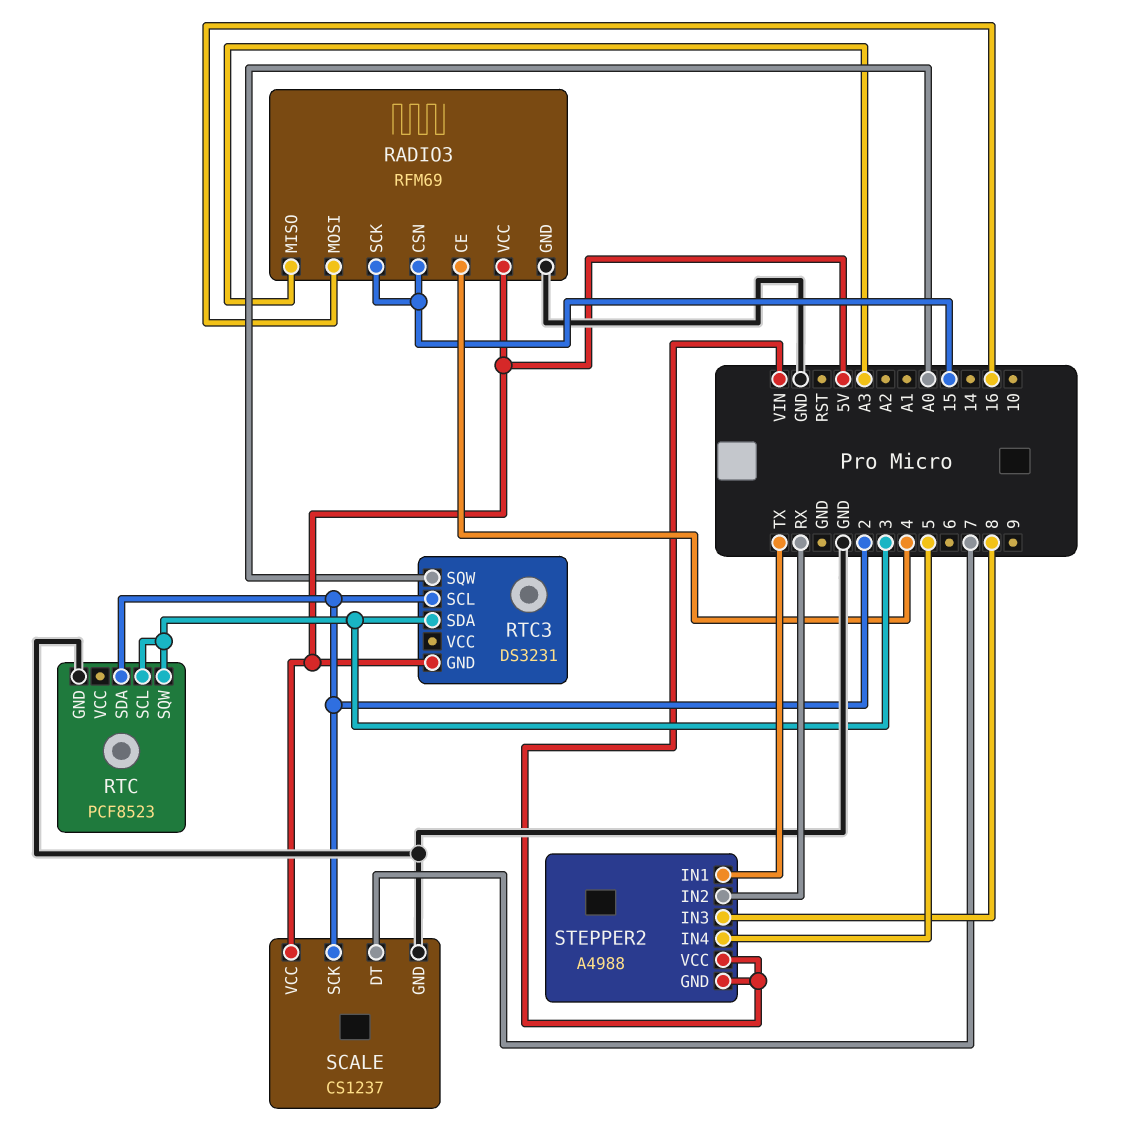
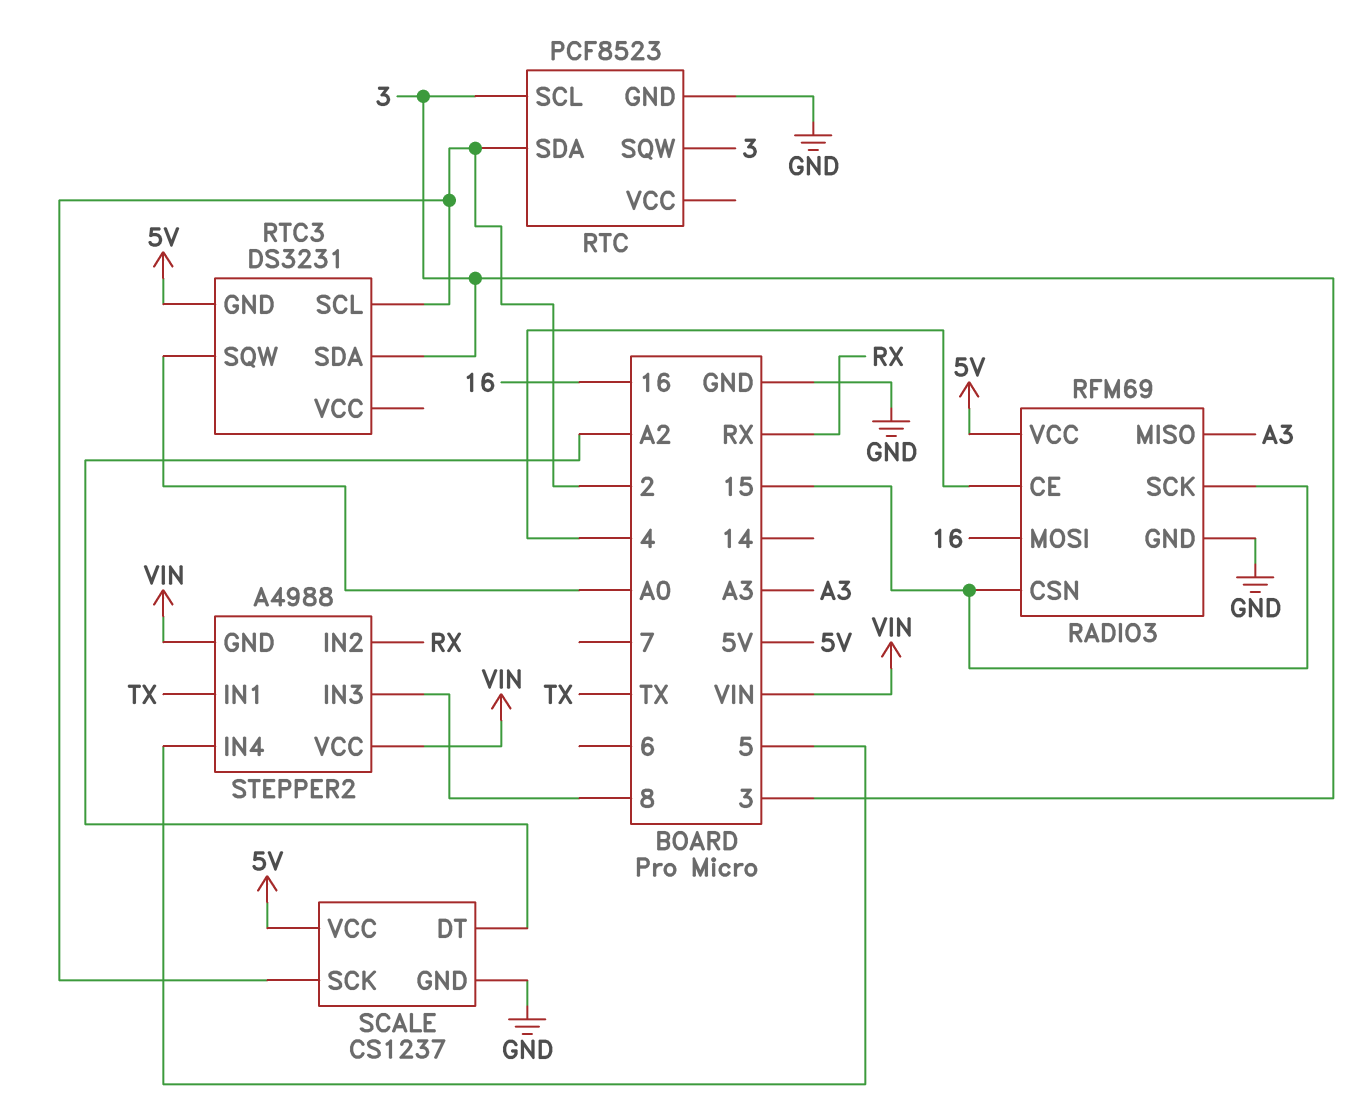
SCALE pin DT: 7 -> A2

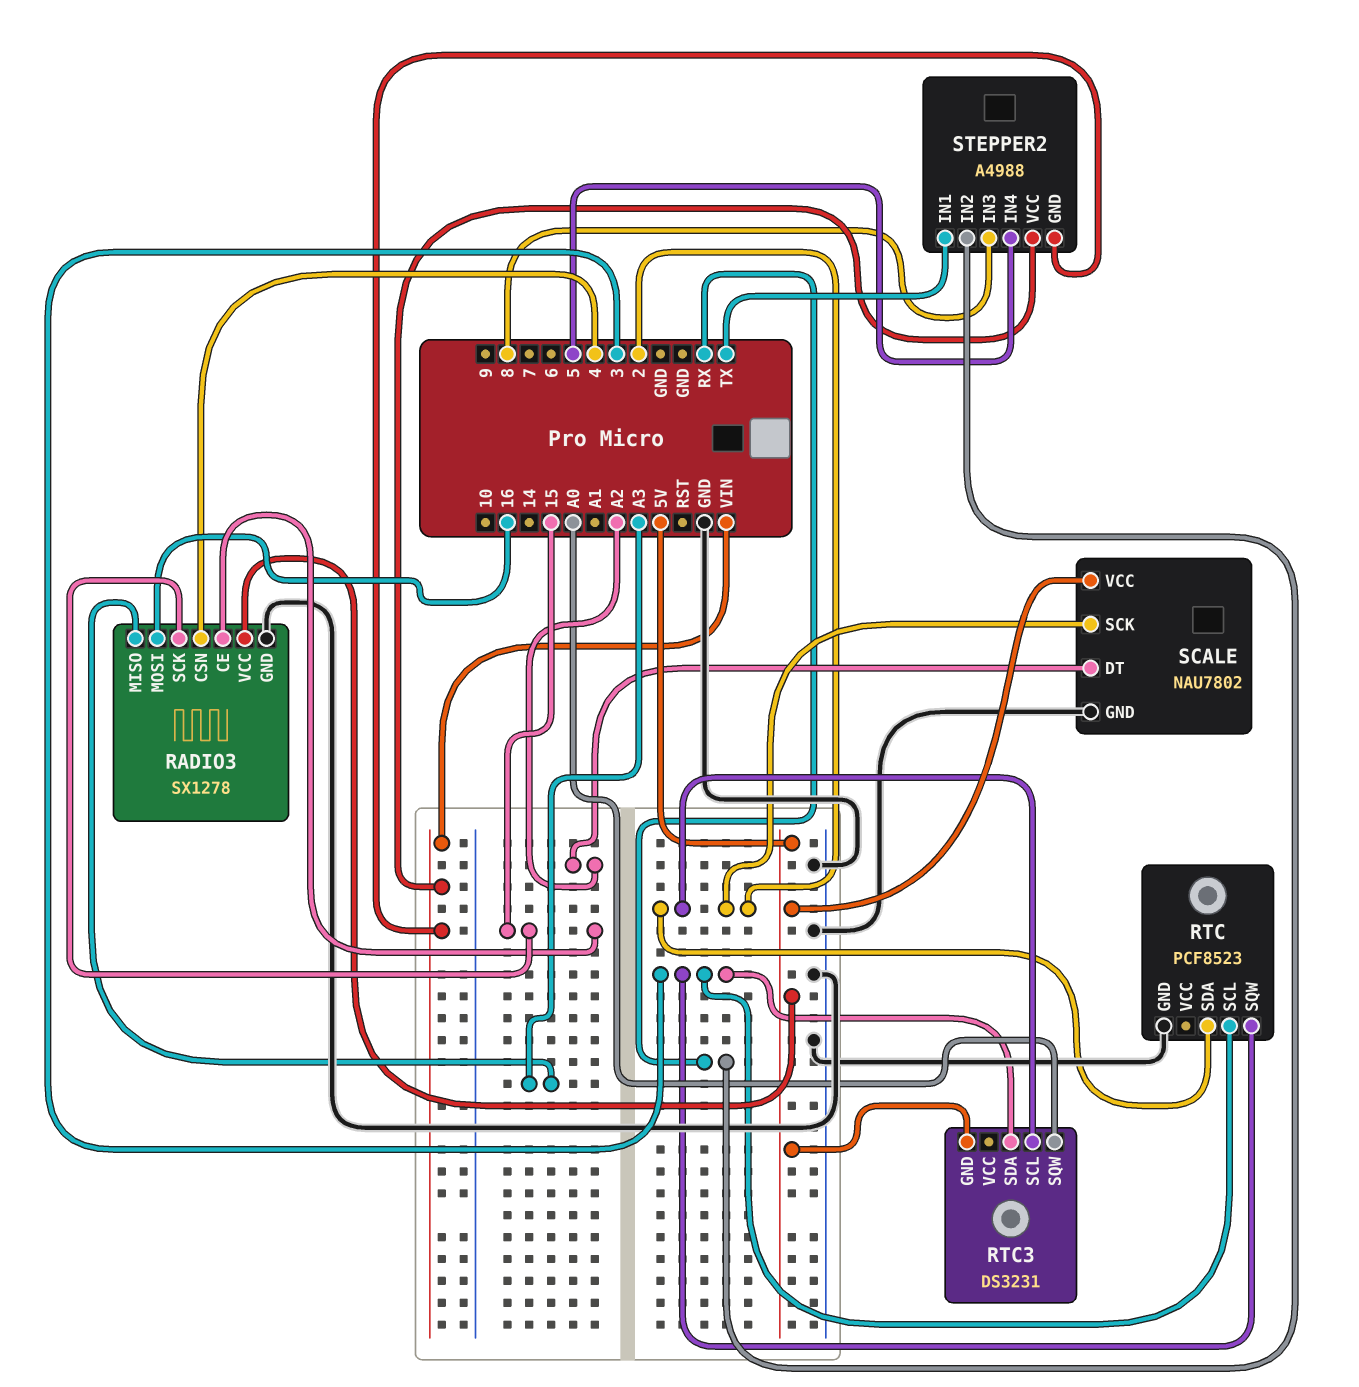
RADIO3: RFM69 -> SX1278
RADIO3 pin CE: 4 -> 15
RADIO3 pin CSN: 15 -> 4
SCALE: CS1237 -> NAU7802

